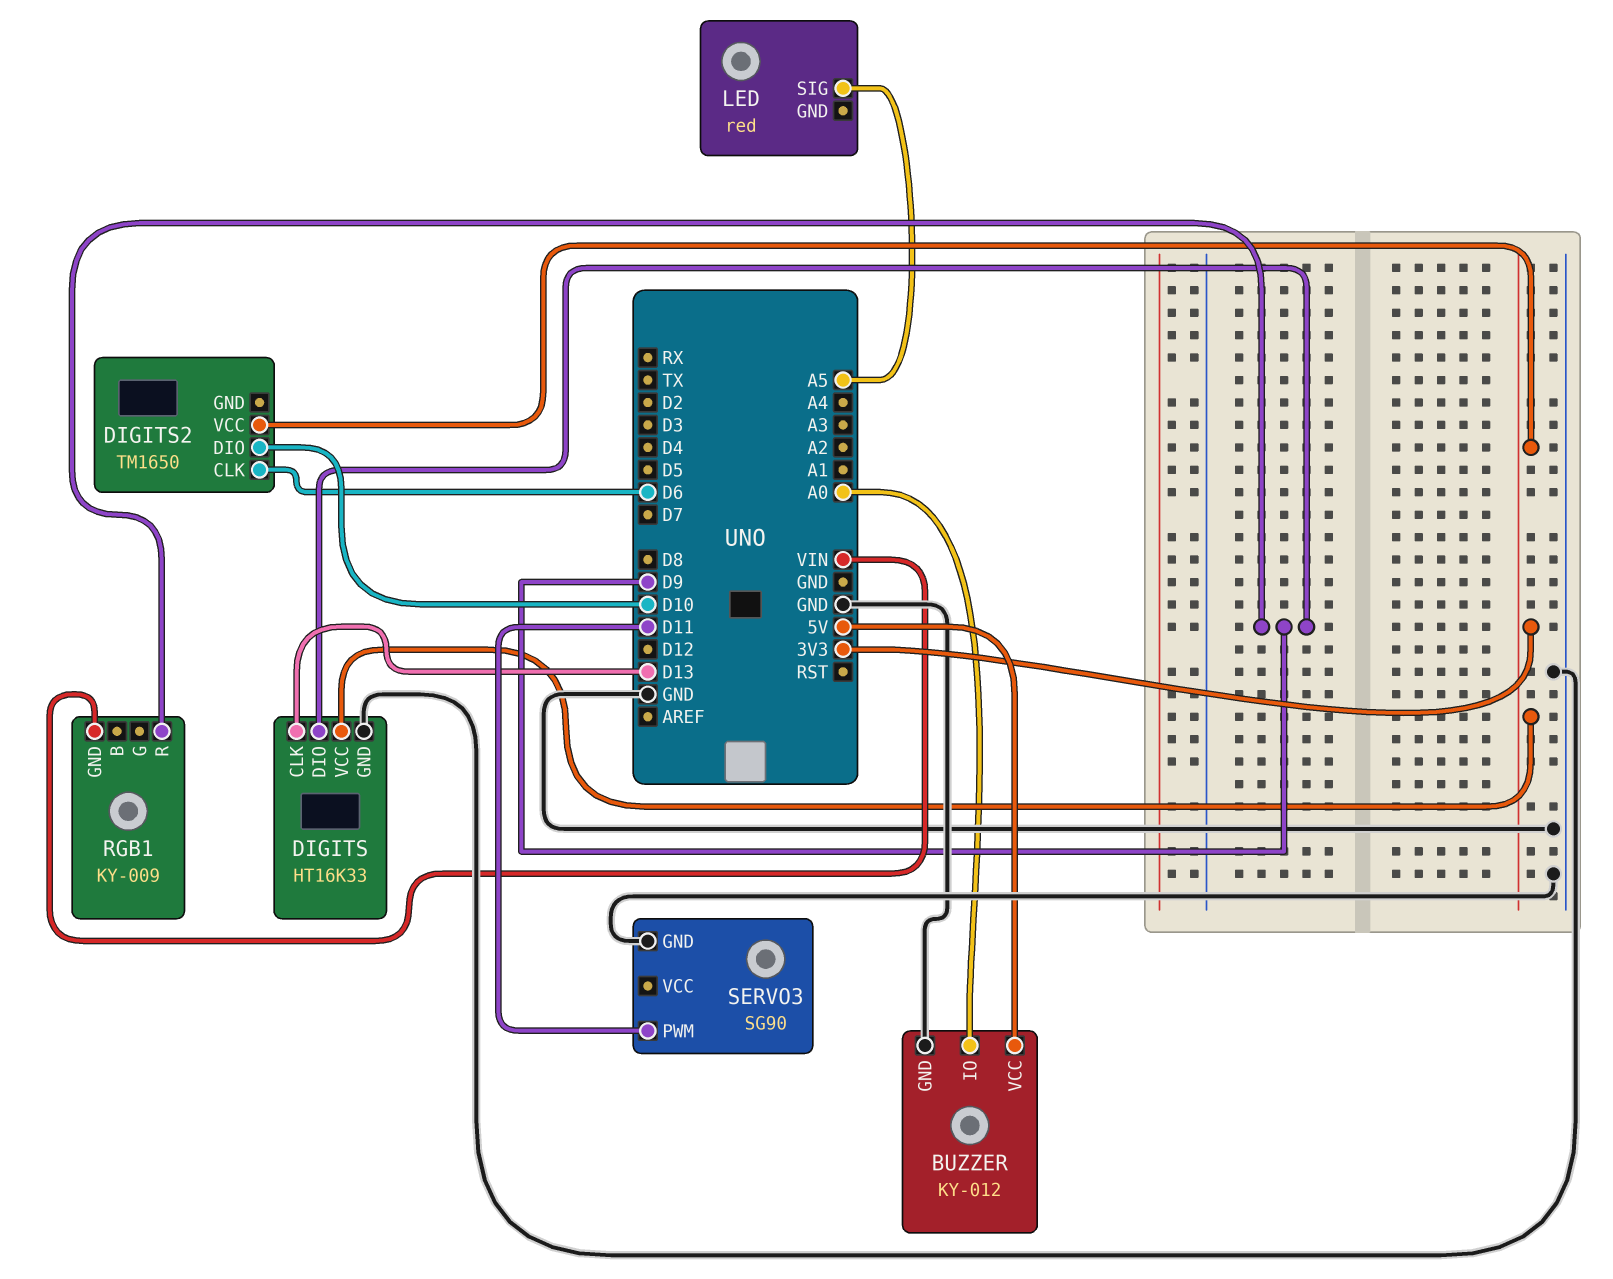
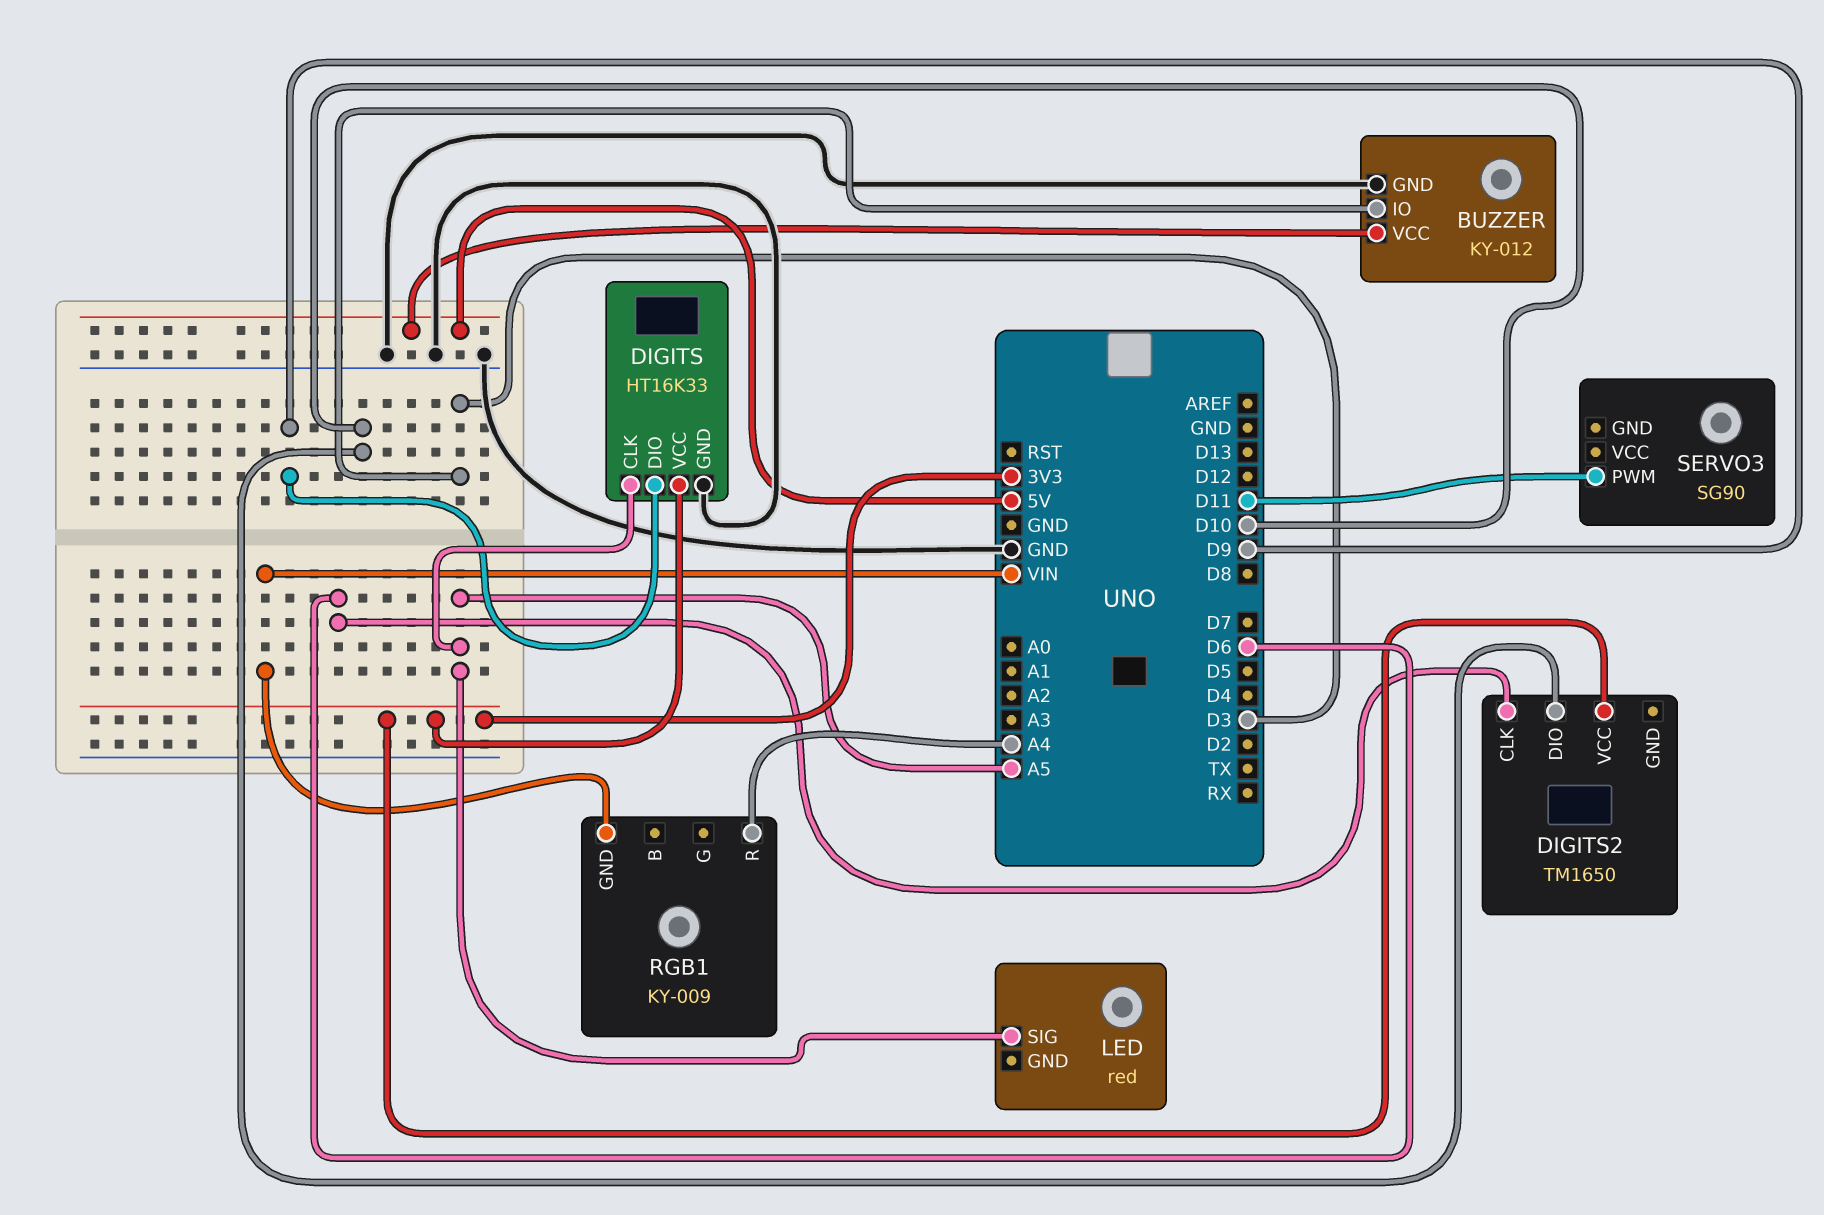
BUZZER pin IO: A0 -> D3
DIGITS pin CLK: D13 -> A5
RGB1 pin R: D9 -> A4
SERVO3 pin GND: GND -> none

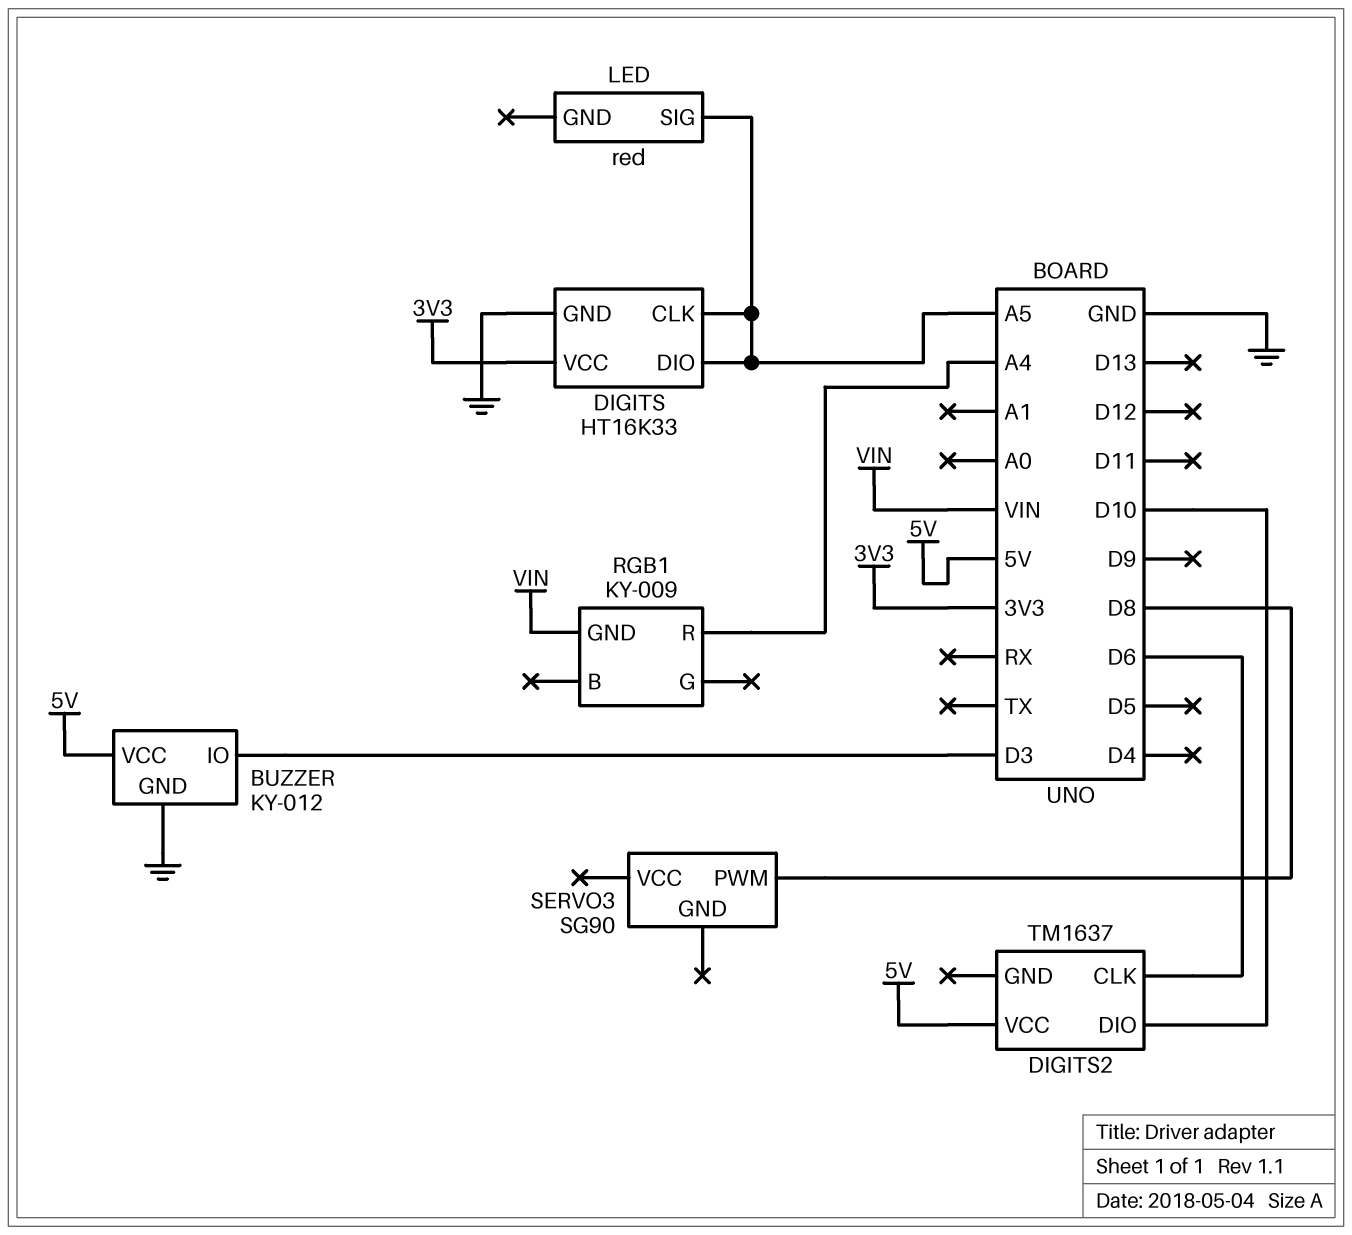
DIGITS pin DIO: D9 -> A5
DIGITS2: TM1650 -> TM1637
DIGITS2 pin VCC: 3V3 -> 5V
SERVO3 pin PWM: D11 -> D8

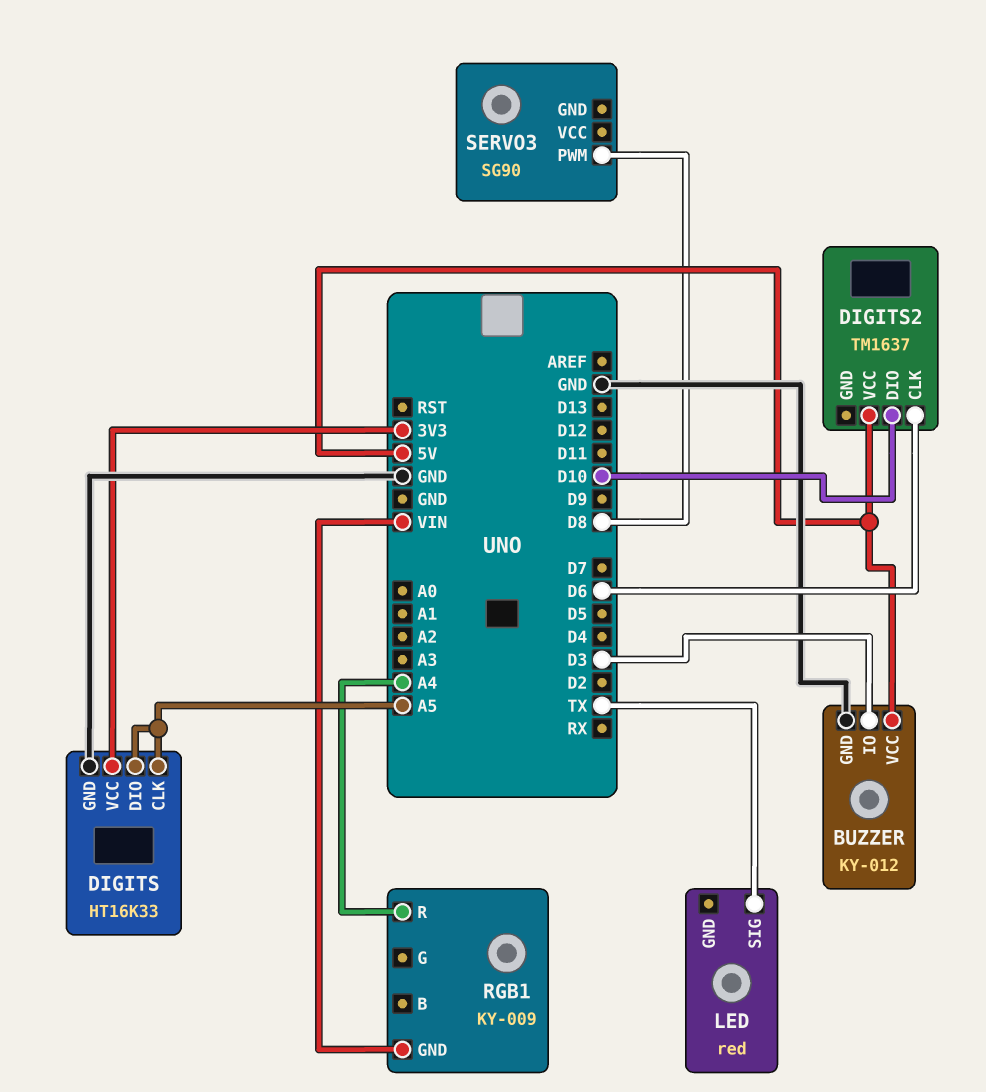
LED pin SIG: A5 -> TX

